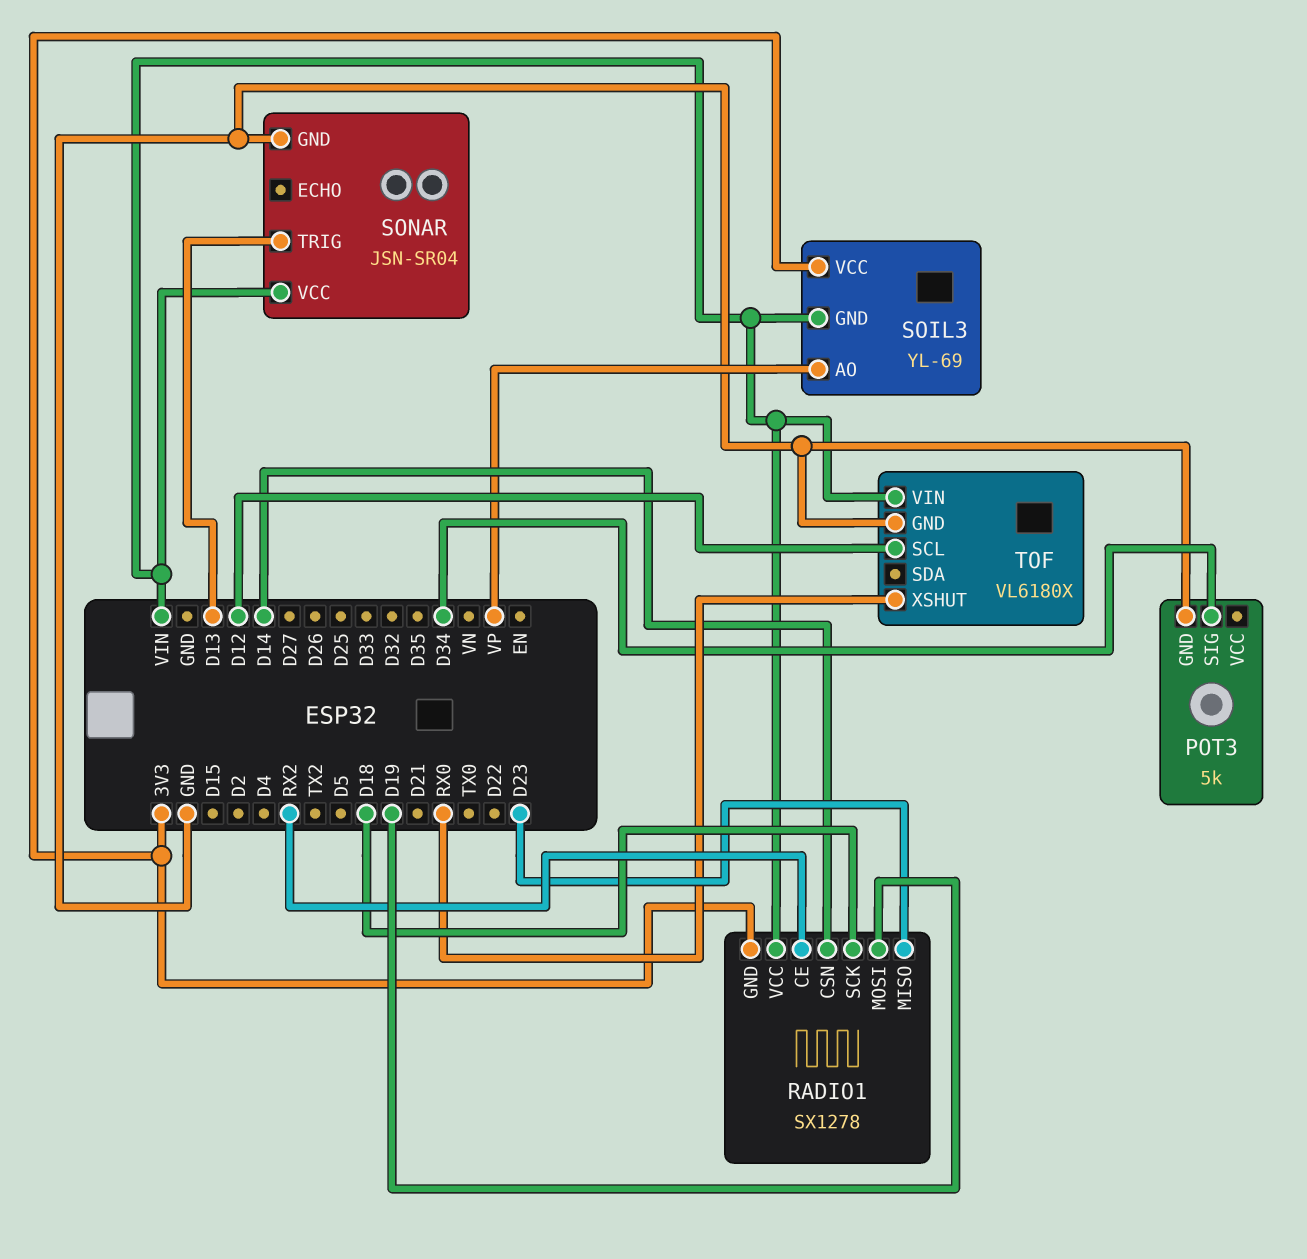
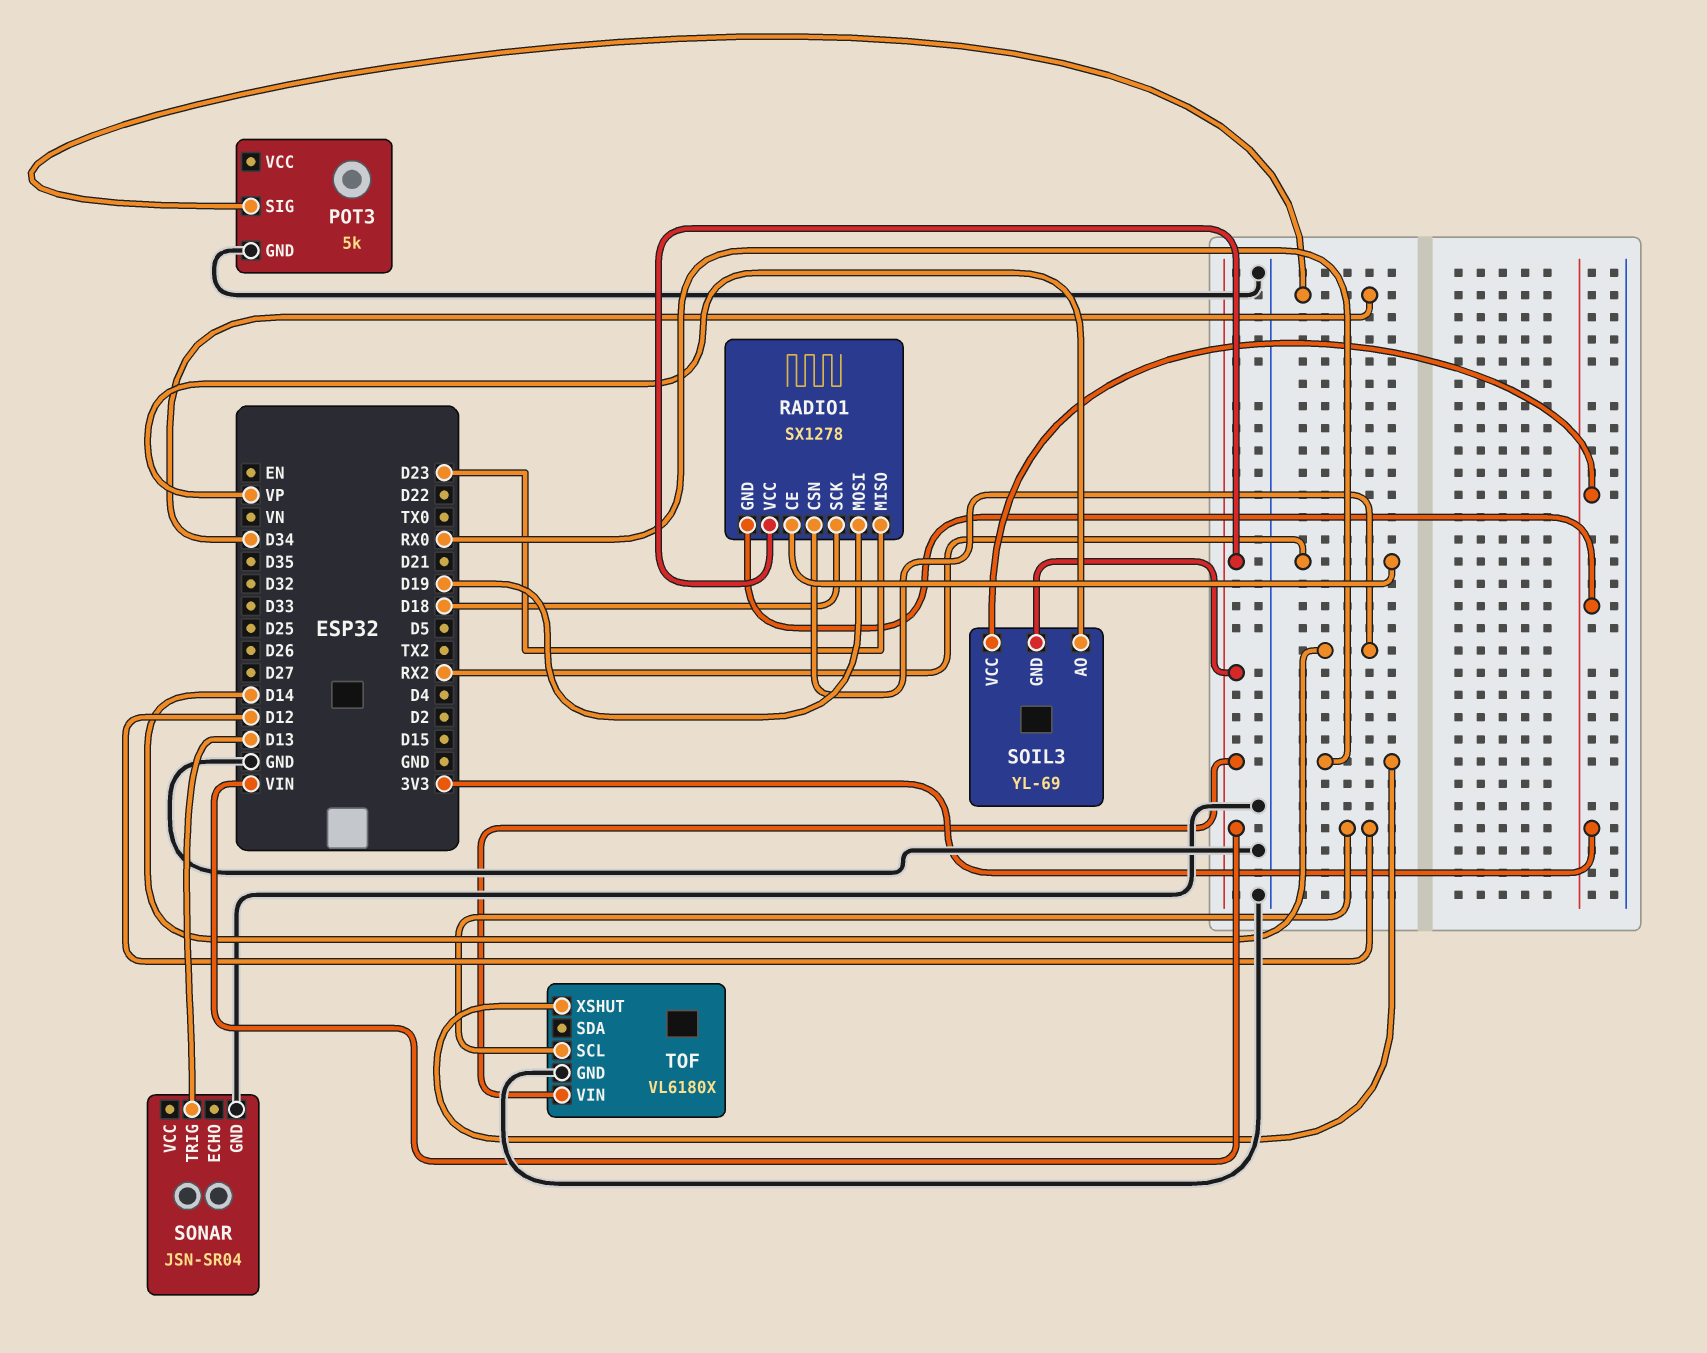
SONAR pin VCC: VIN -> none

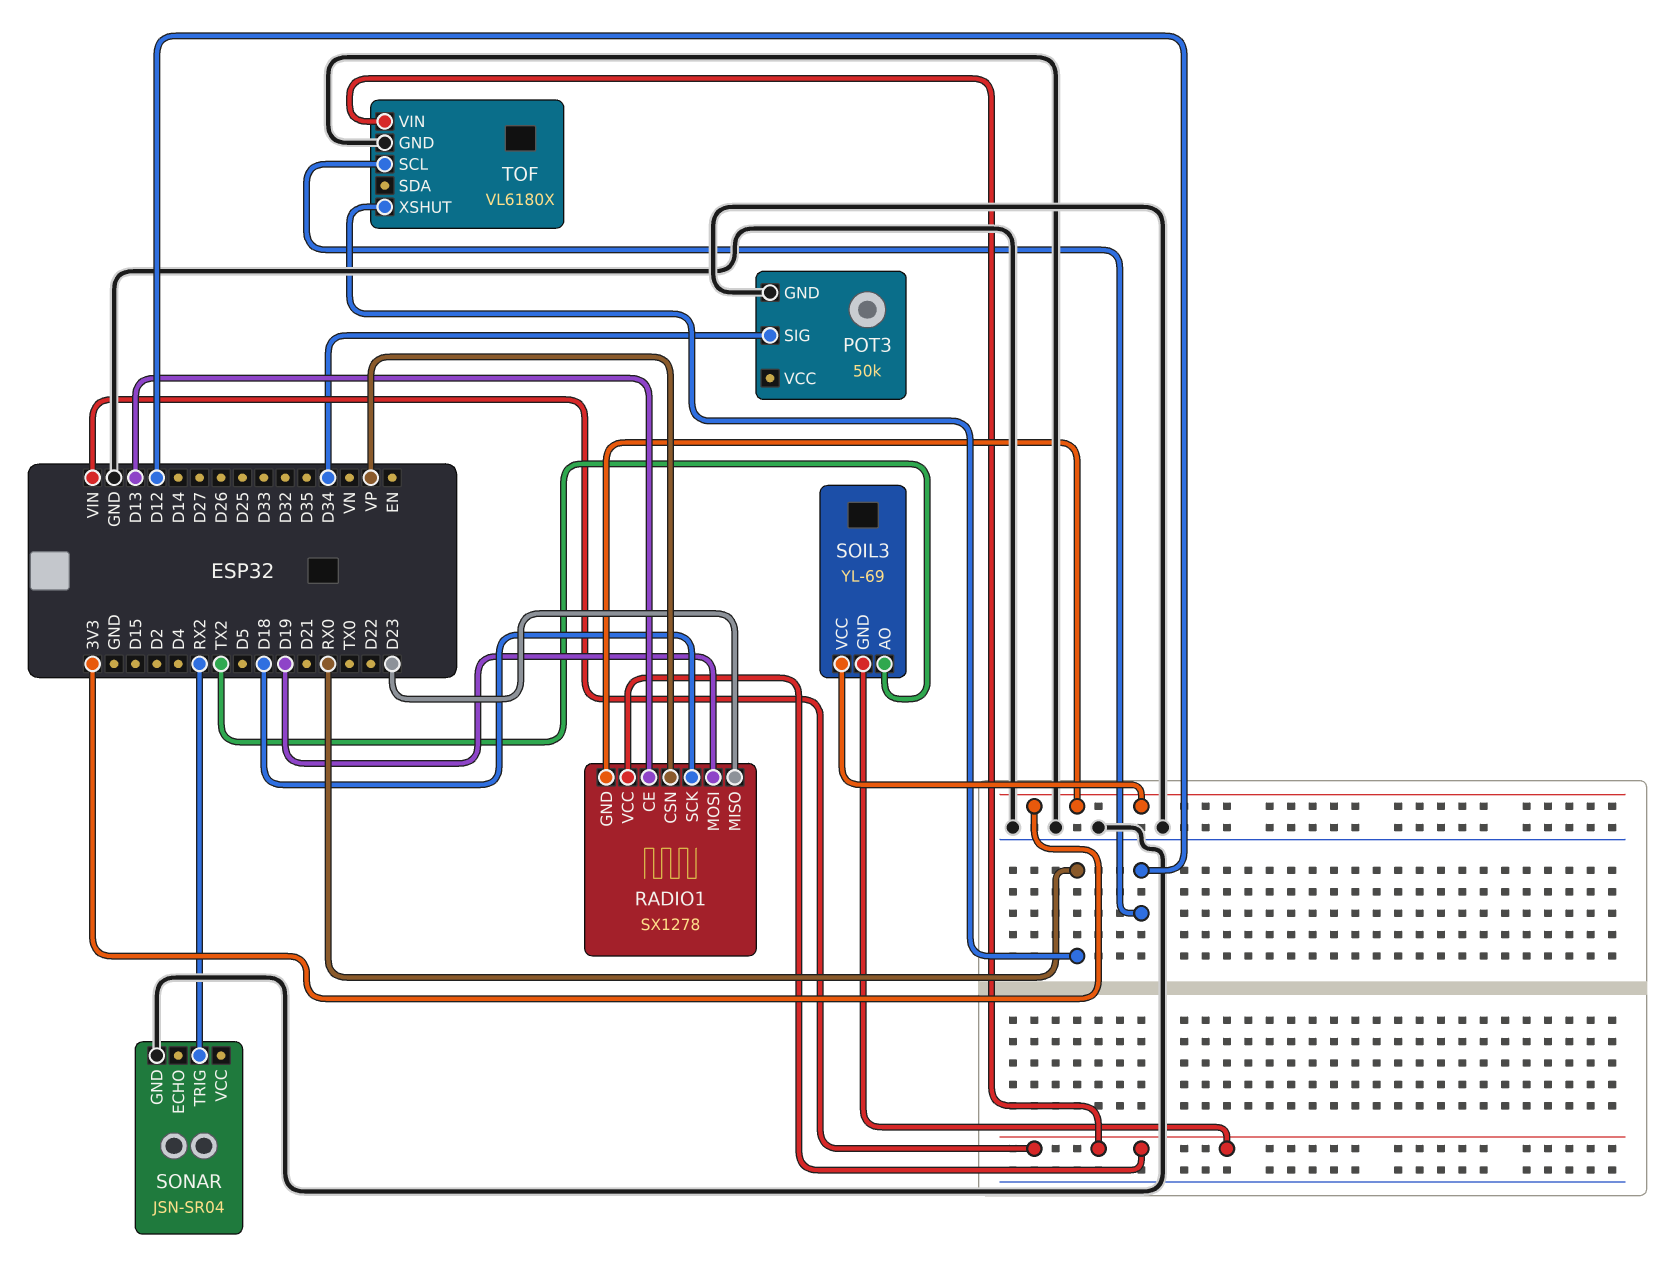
POT3: 5k -> 50k
RADIO1 pin CE: RX2 -> D13
RADIO1 pin CSN: D14 -> VP
SOIL3 pin AO: VP -> TX2
SONAR pin TRIG: D13 -> RX2

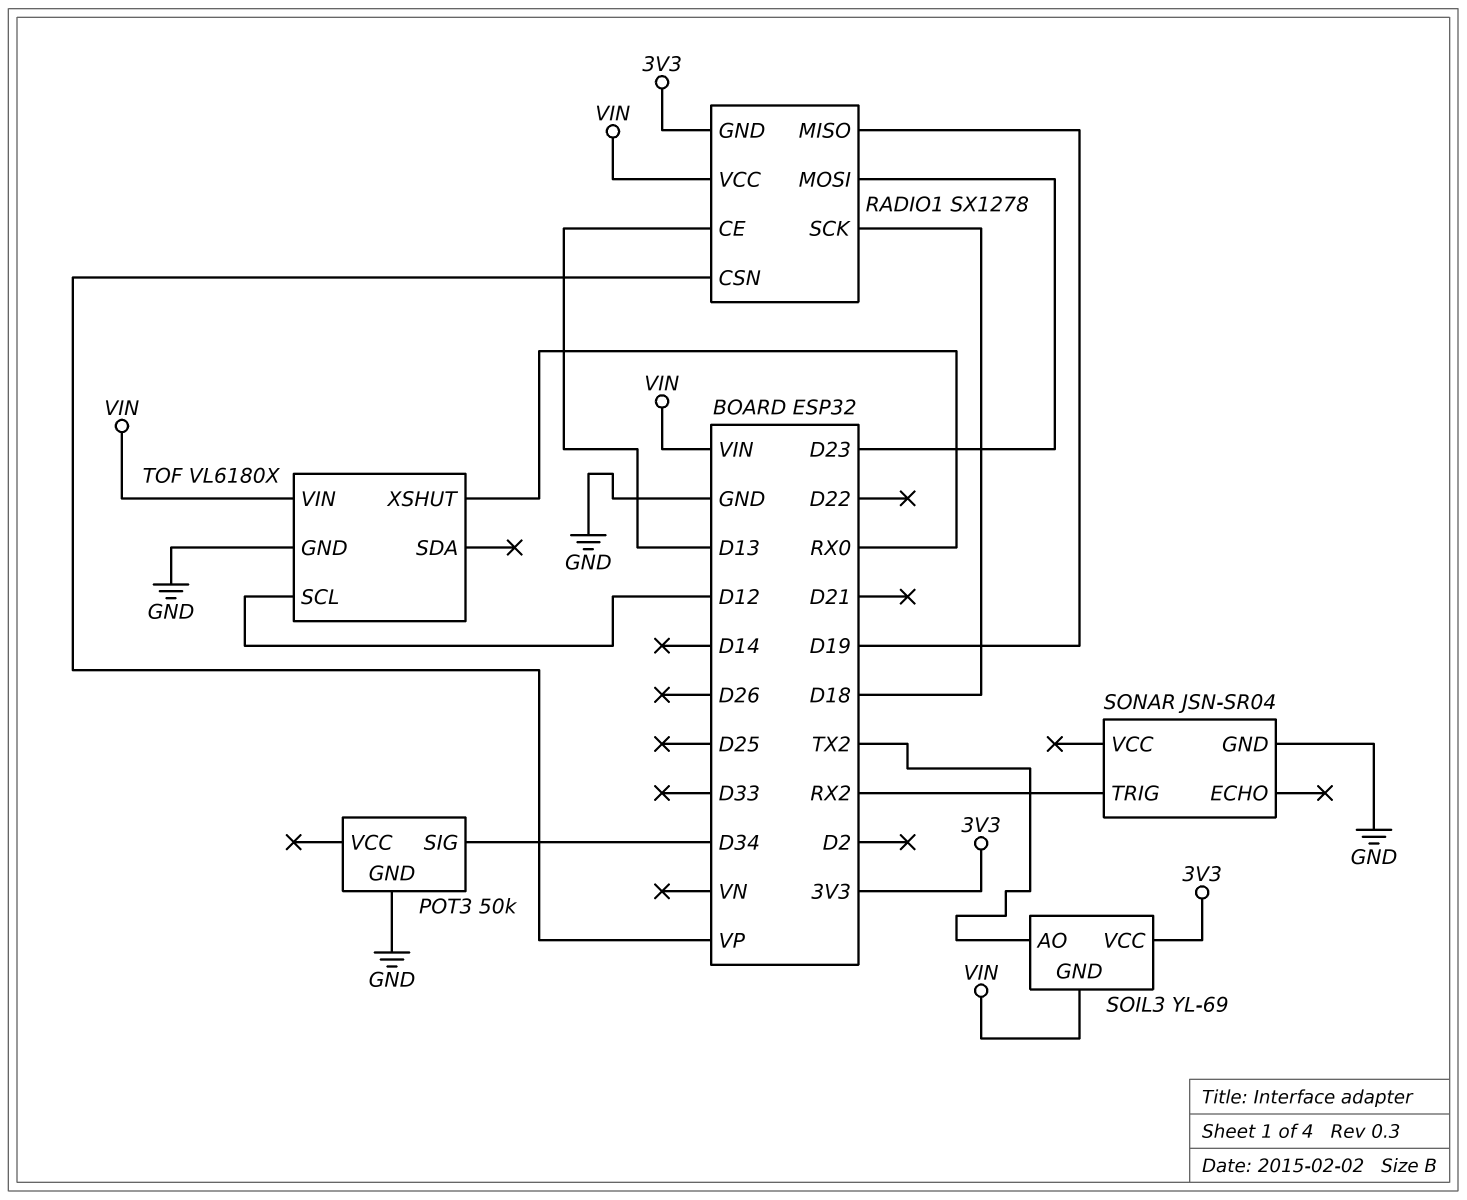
RADIO1 pin MISO: D23 -> D19
RADIO1 pin MOSI: D19 -> D23

